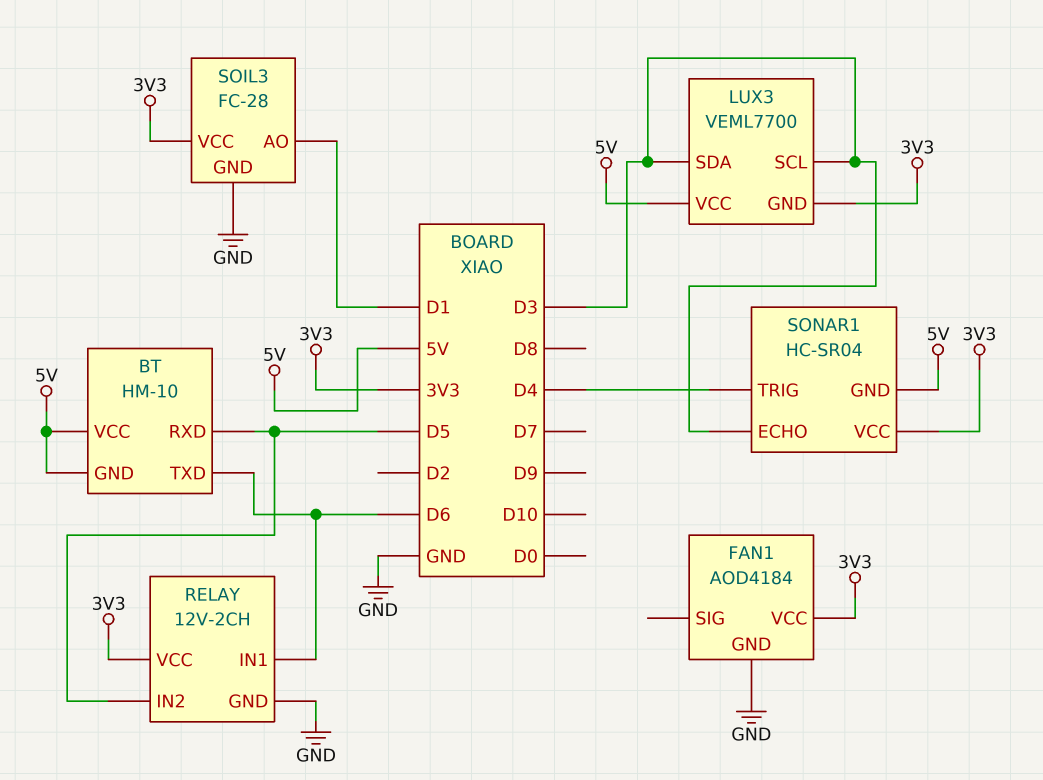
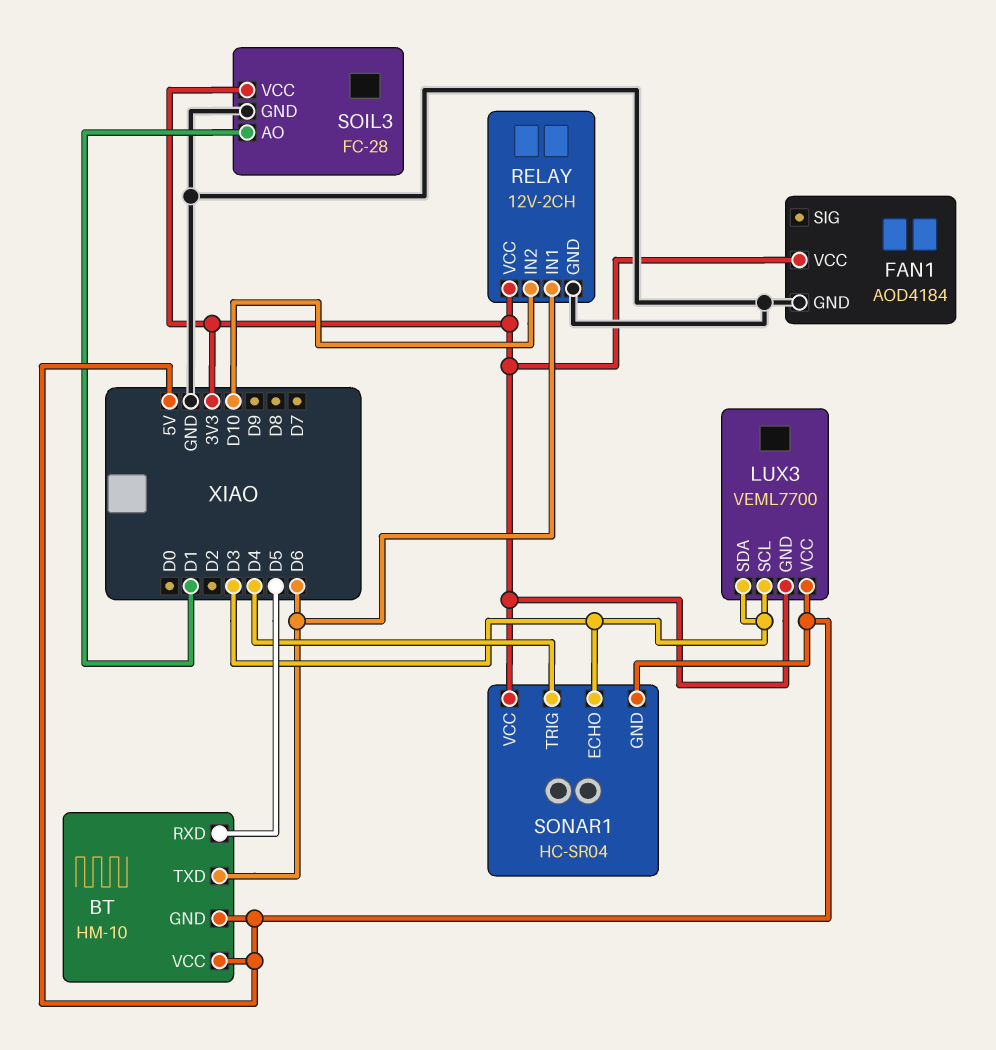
RELAY pin IN2: D5 -> D10

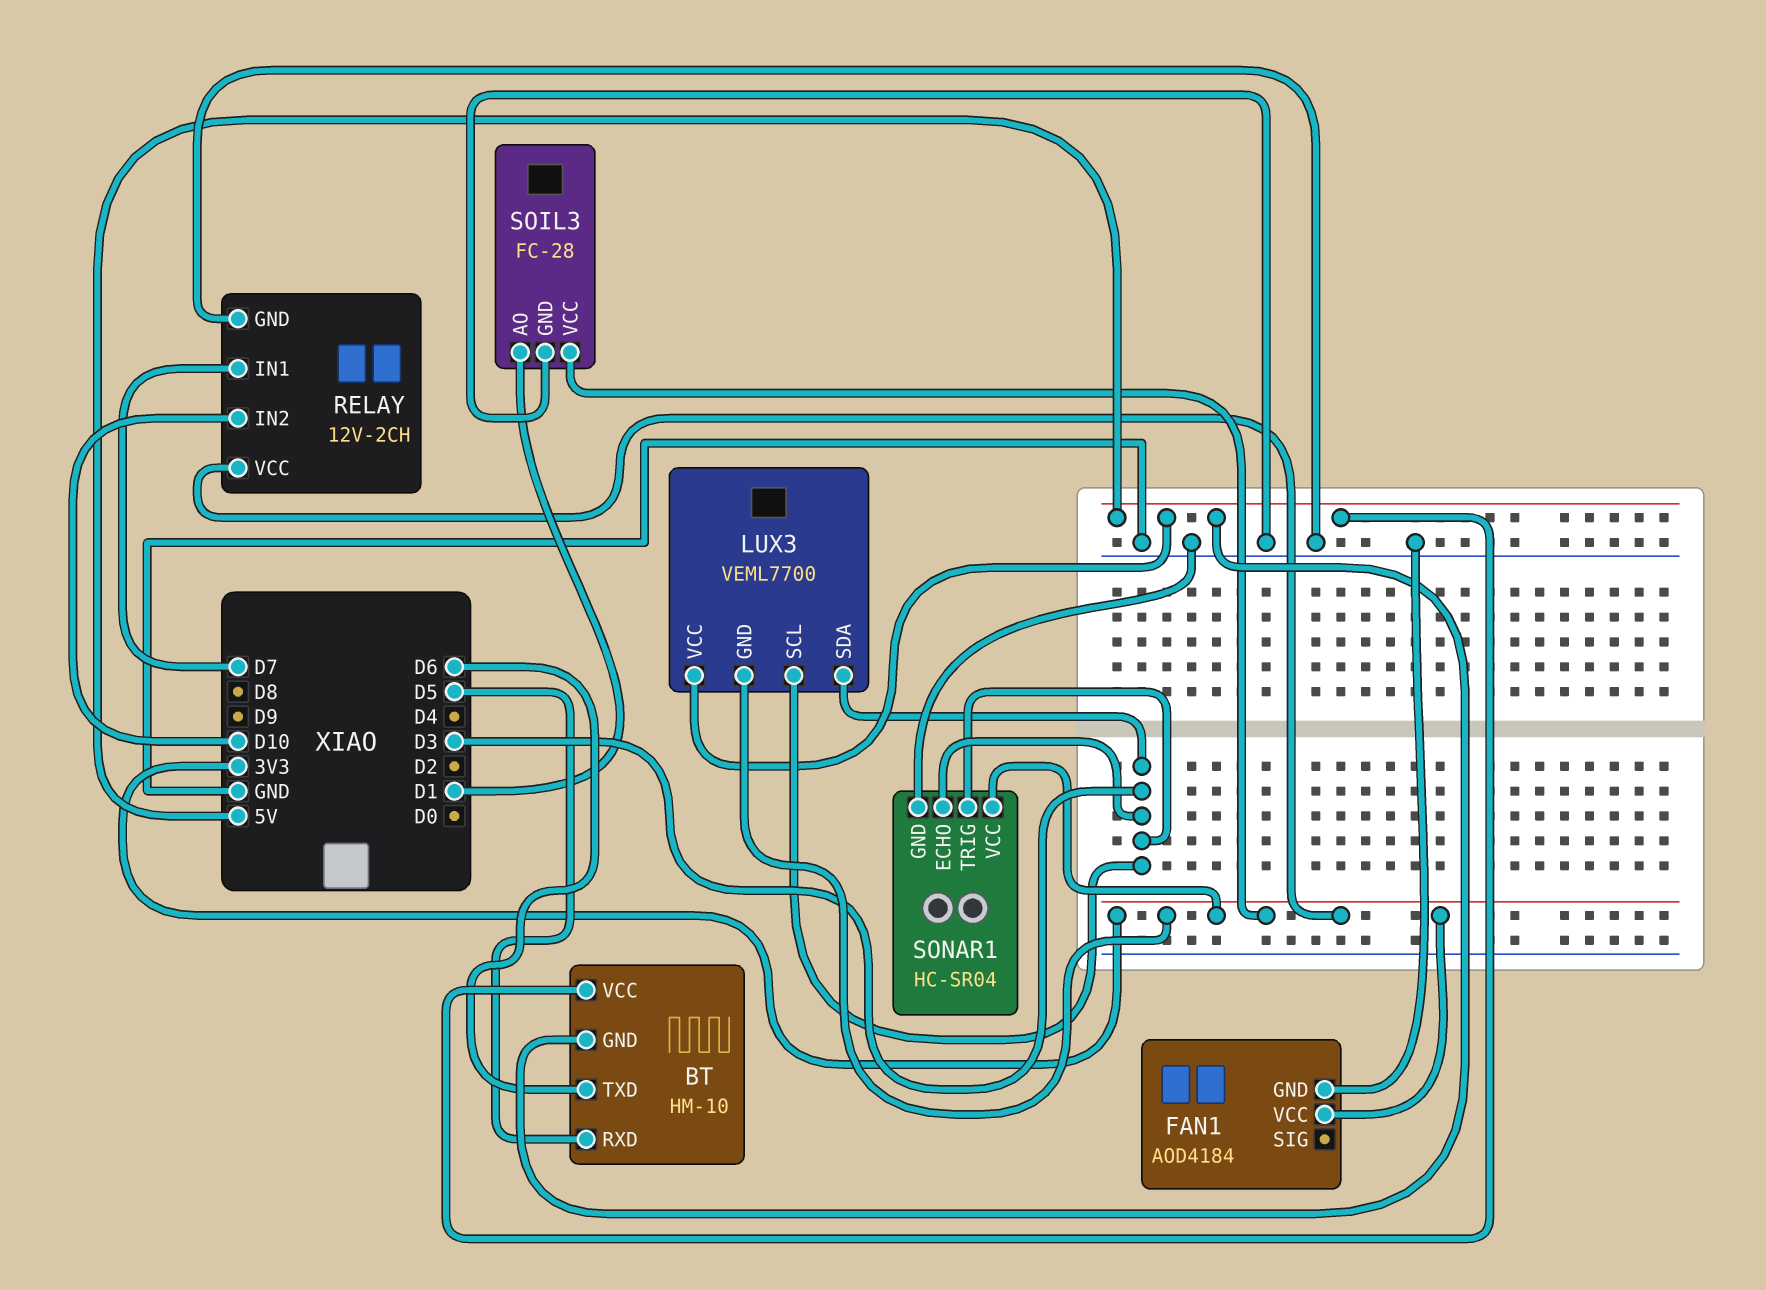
RELAY pin IN1: D6 -> D7
SONAR1 pin GND: 5V -> GND
SONAR1 pin TRIG: D4 -> D3

